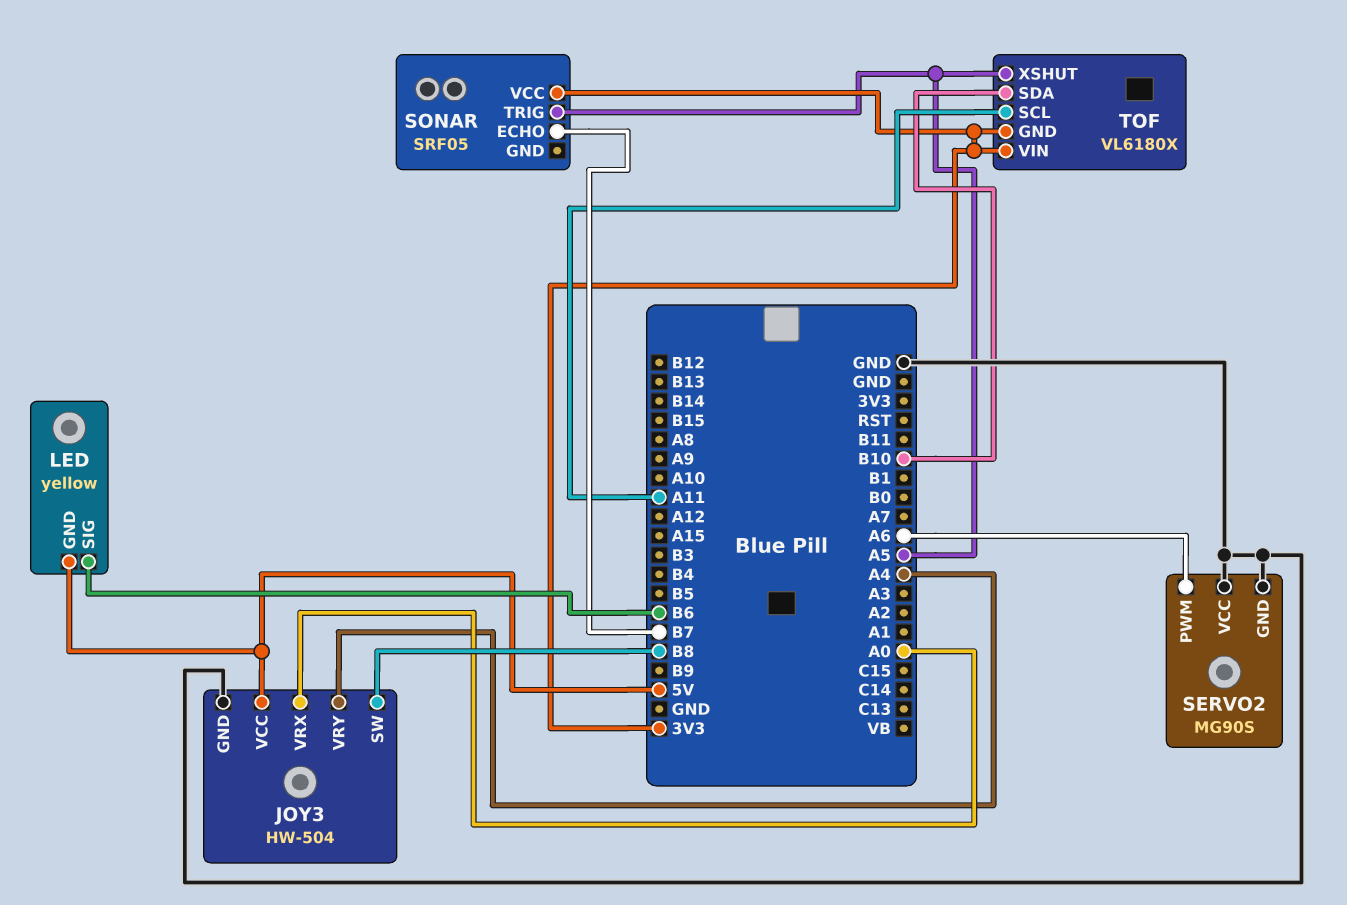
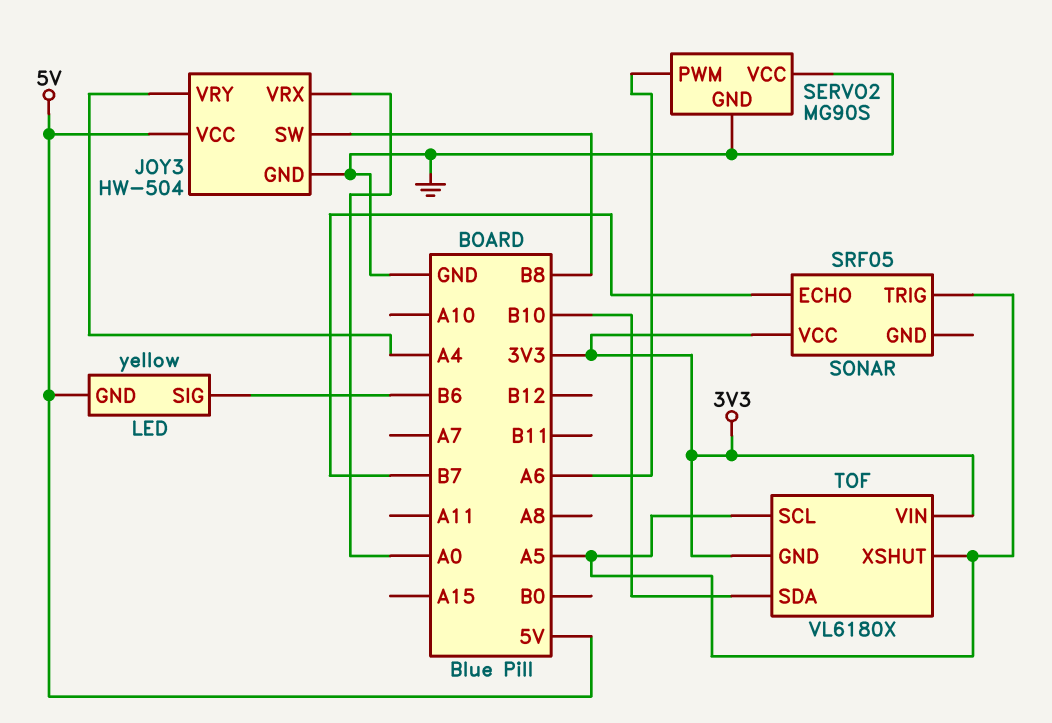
TOF pin SCL: A11 -> A5

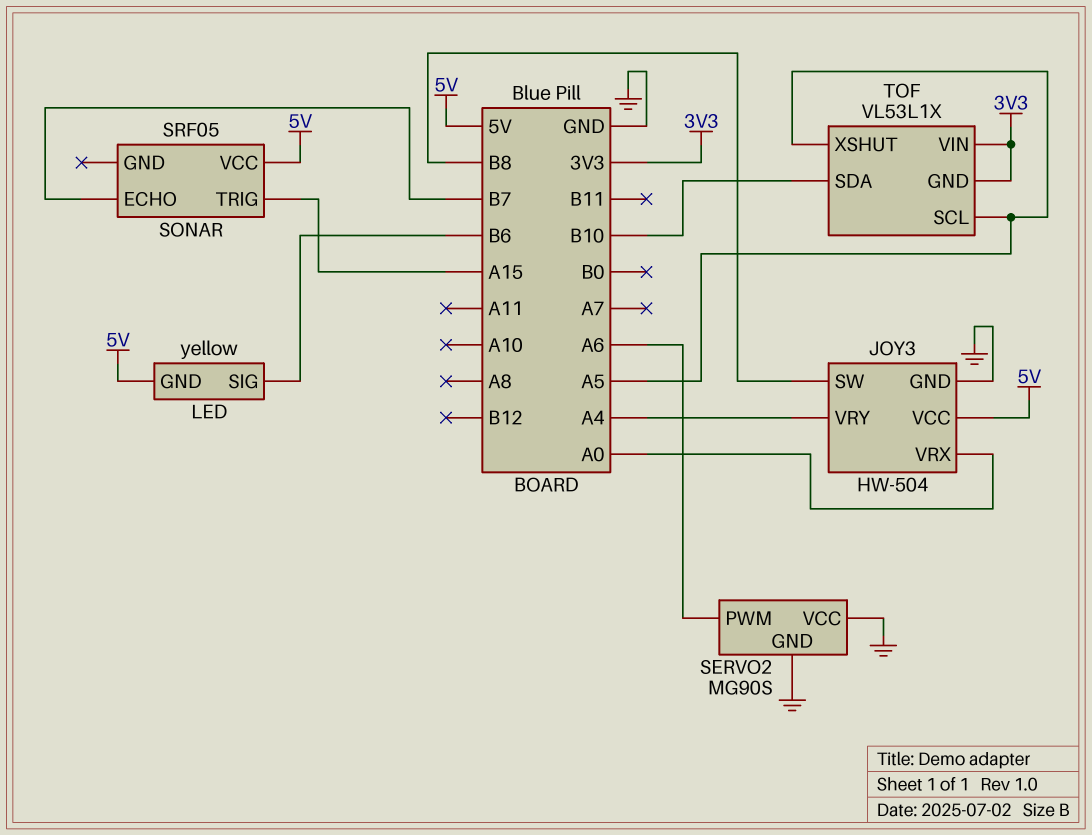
SONAR pin TRIG: A5 -> A15
SONAR pin VCC: 3V3 -> 5V
TOF: VL6180X -> VL53L1X

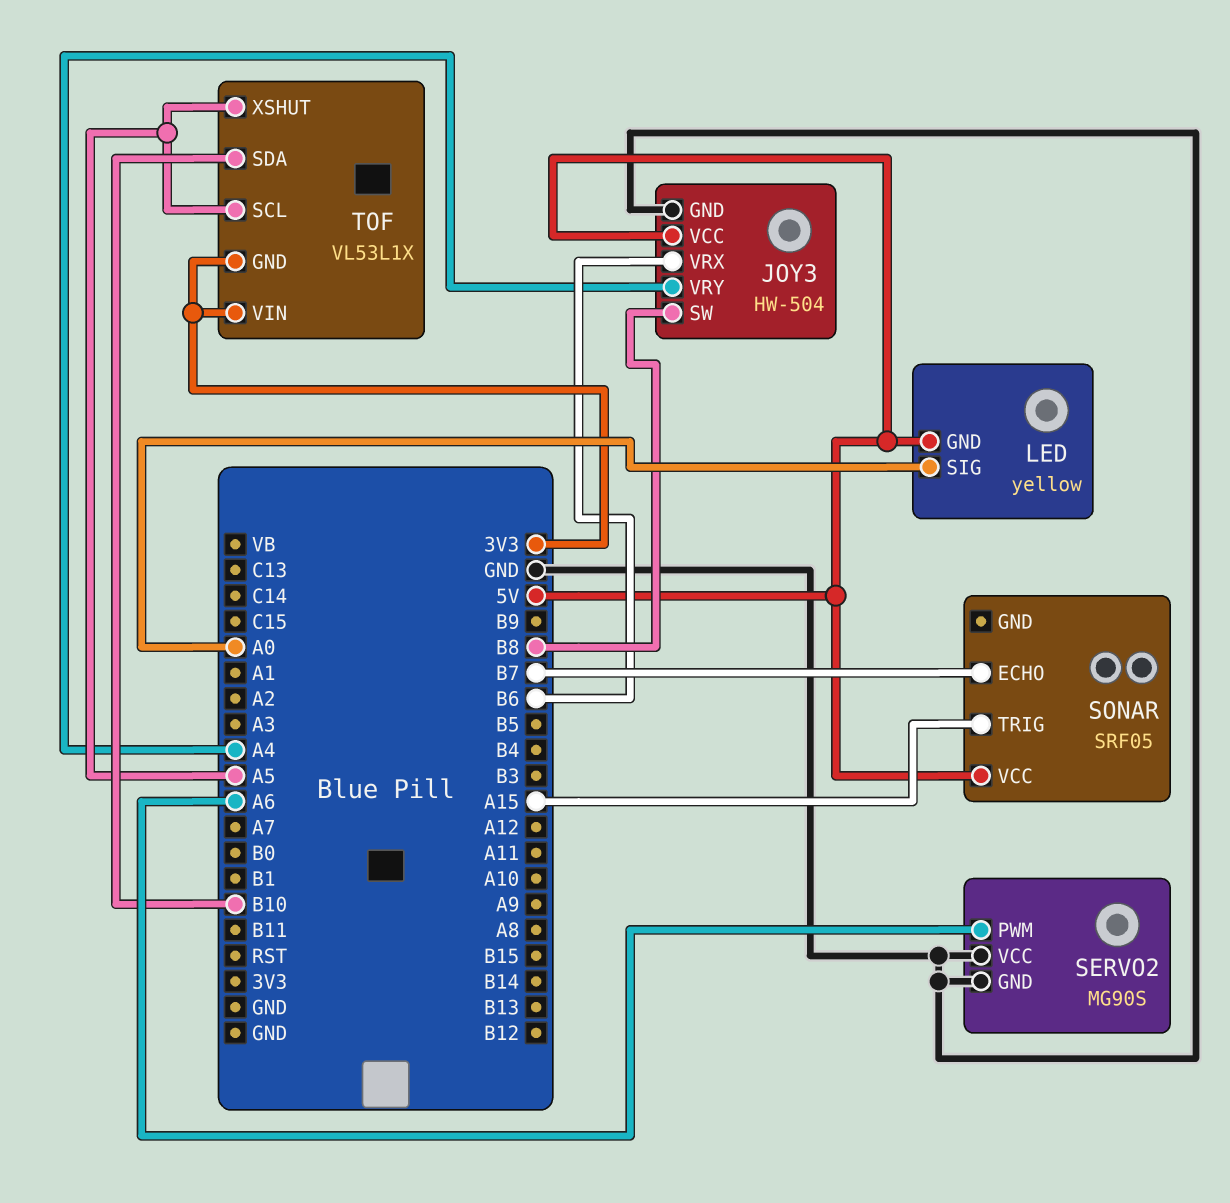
JOY3 pin VRX: A0 -> B6
LED pin SIG: B6 -> A0

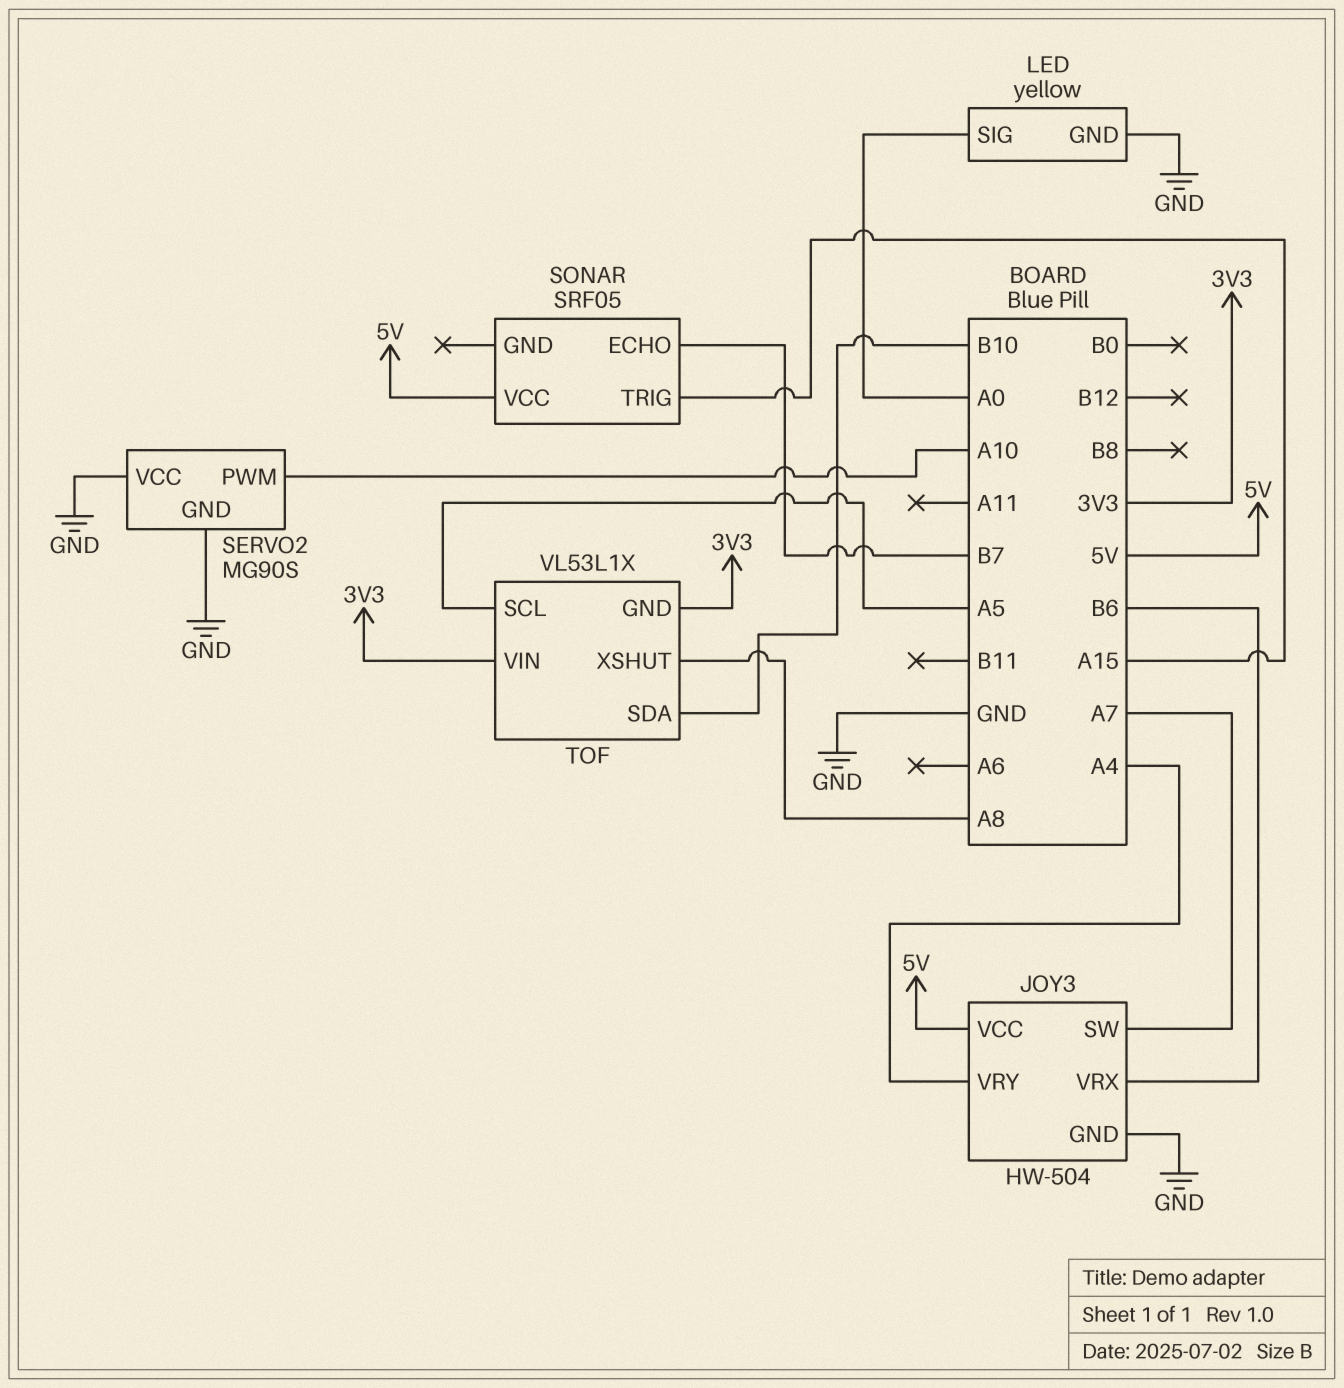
JOY3 pin SW: B8 -> A7
LED pin GND: 5V -> GND
SERVO2 pin PWM: A6 -> A10
TOF pin XSHUT: A5 -> A8

